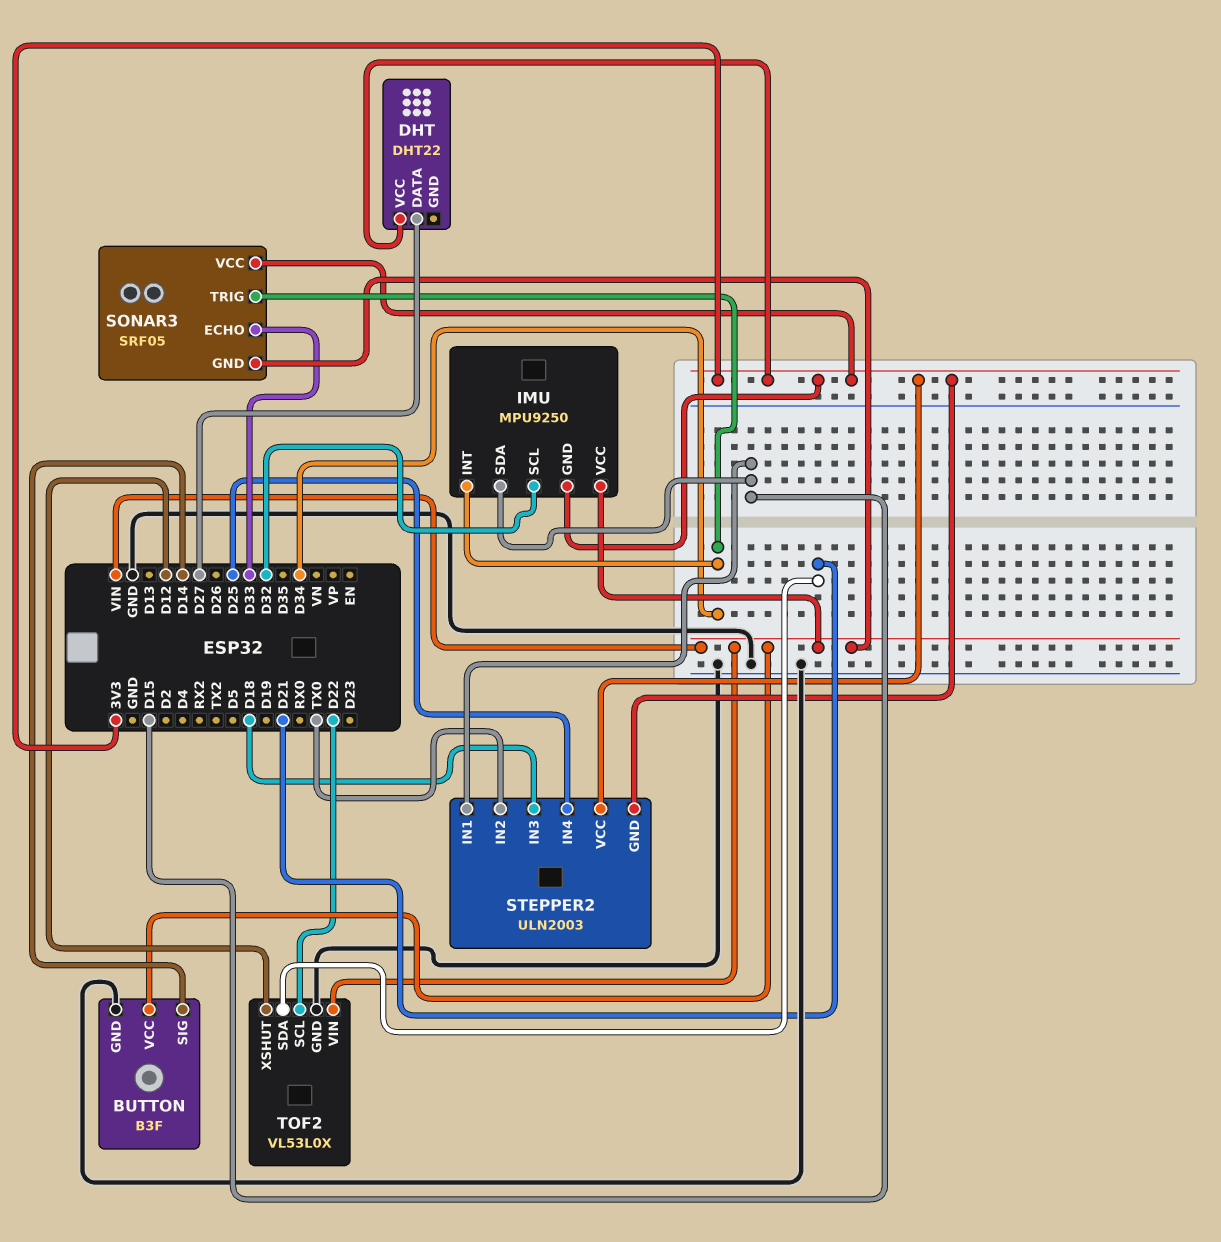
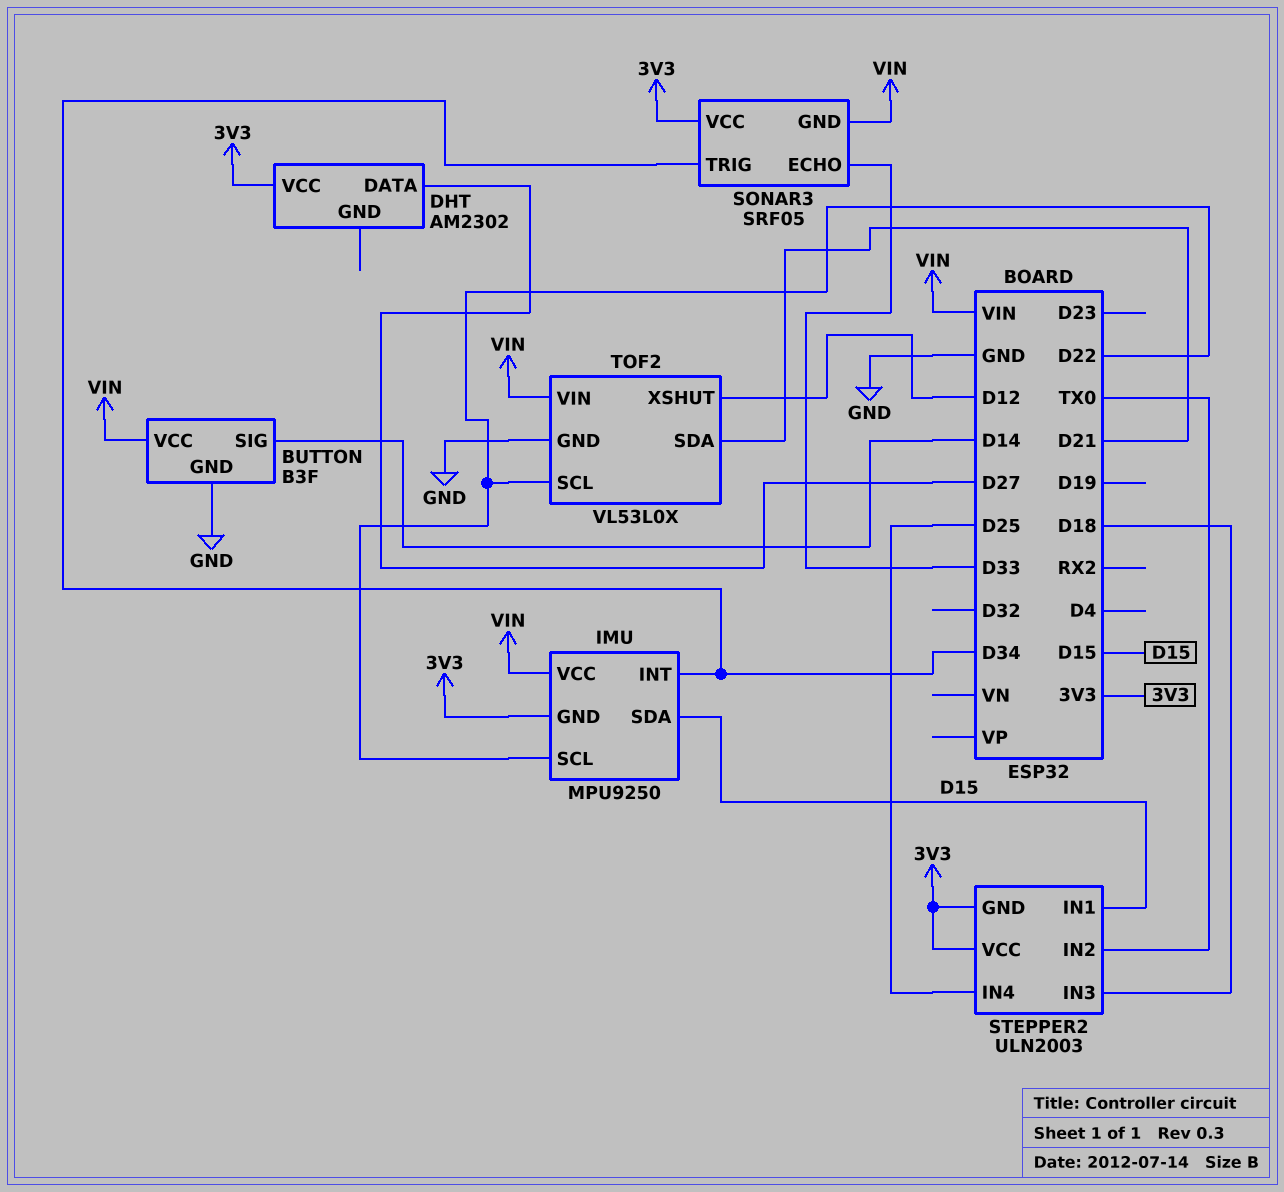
DHT: DHT22 -> AM2302
IMU pin SCL: D32 -> D22

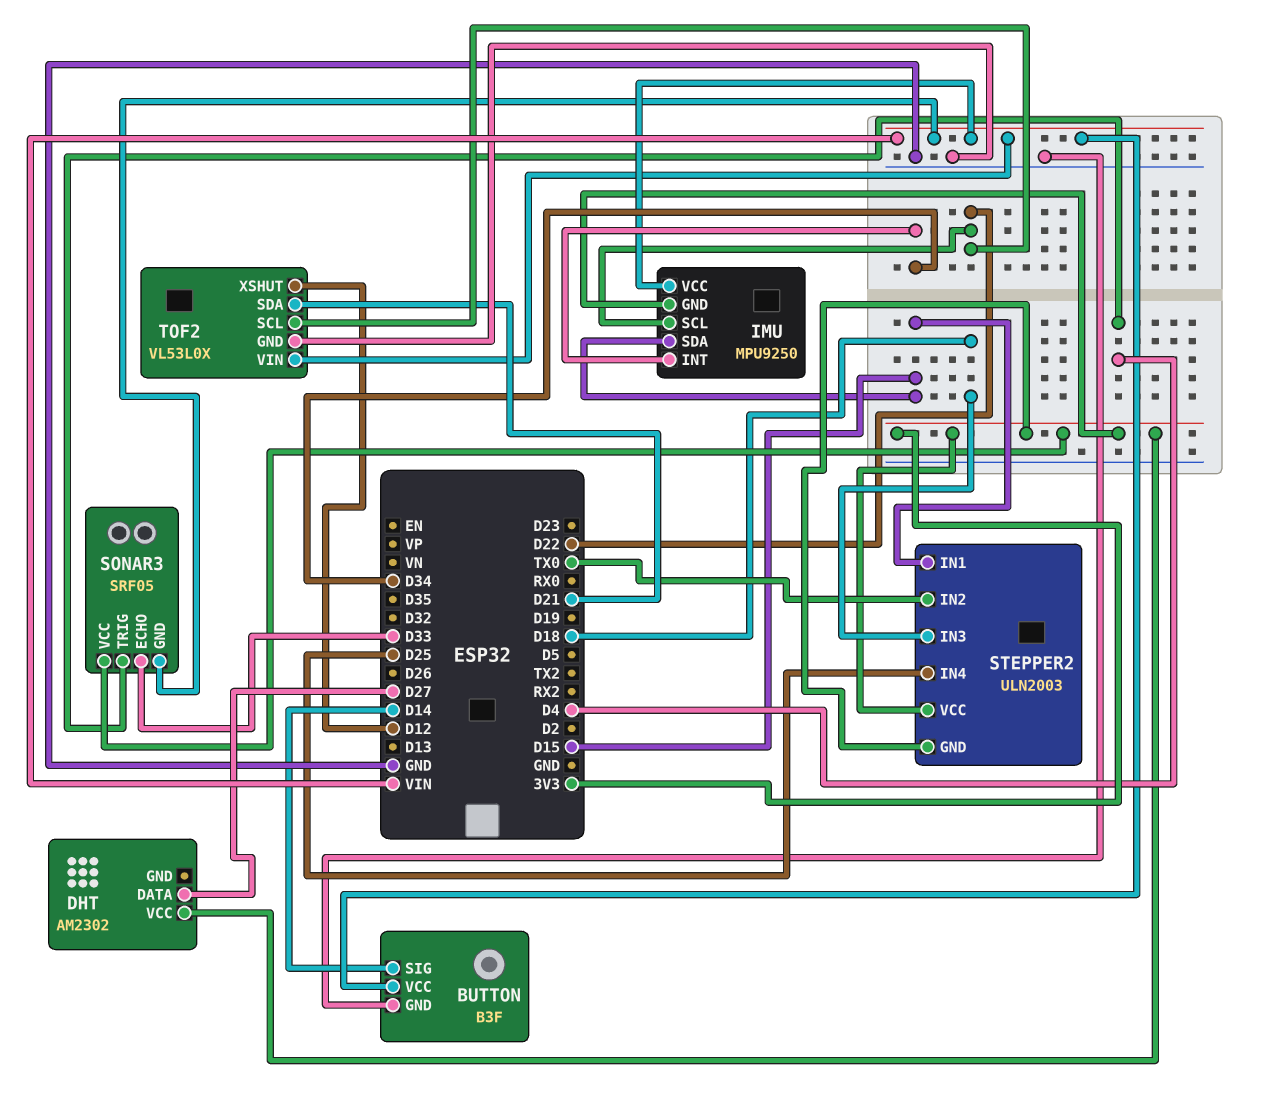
SONAR3 pin TRIG: D34 -> D4

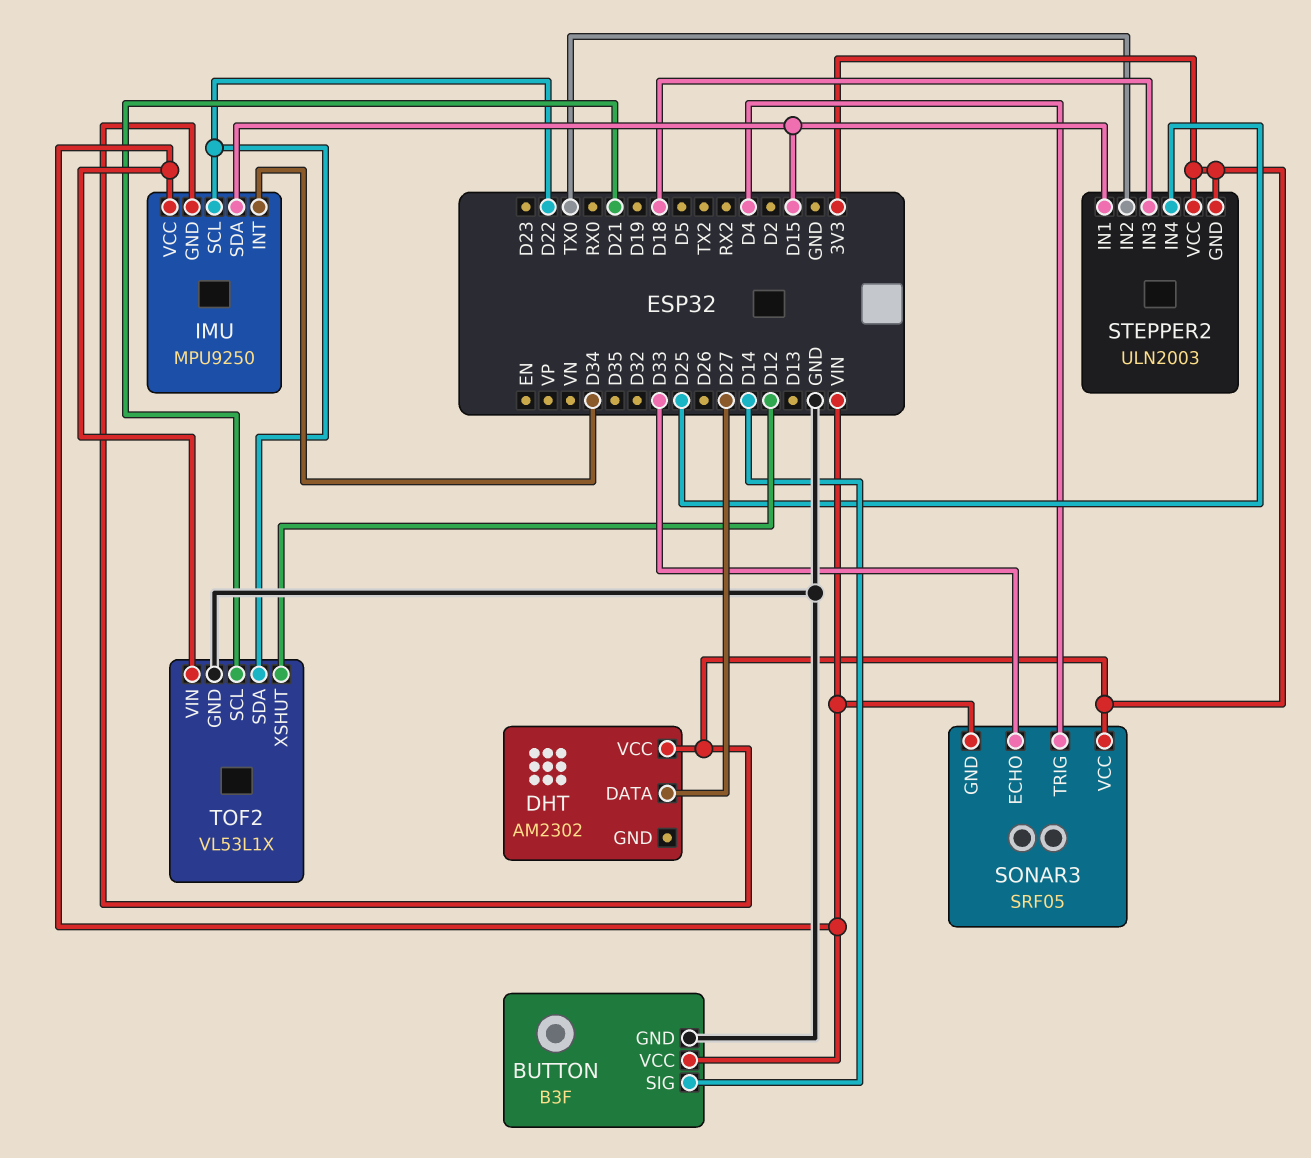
TOF2: VL53L0X -> VL53L1X
TOF2 pin SCL: D22 -> D21
TOF2 pin SDA: D21 -> D22

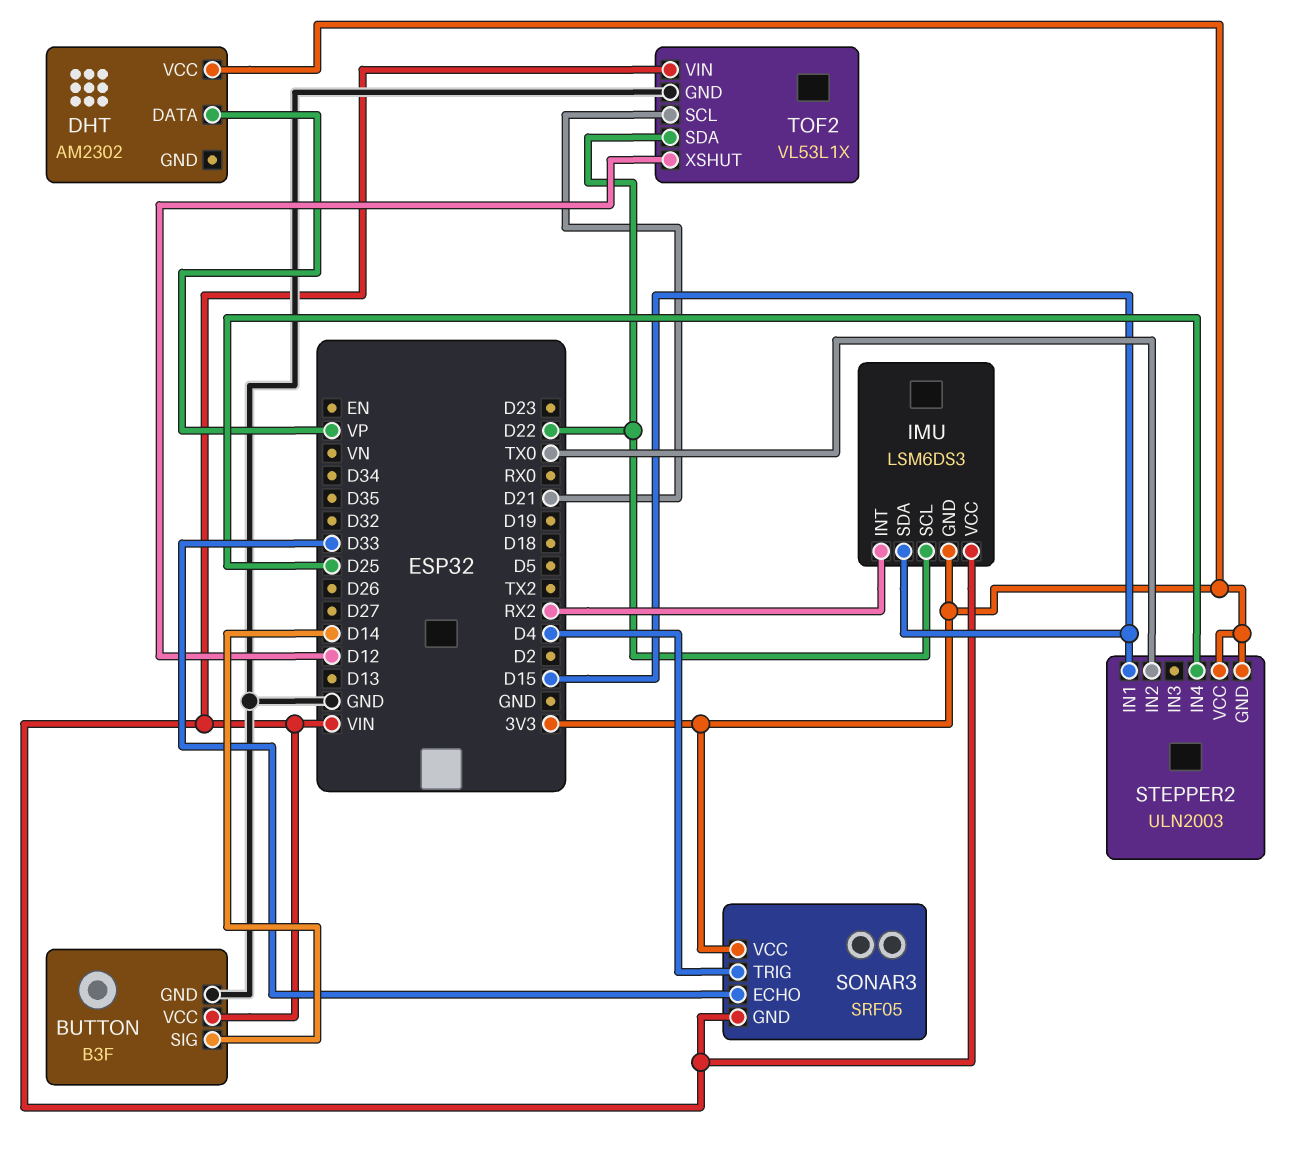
DHT pin DATA: D27 -> VP
IMU: MPU9250 -> LSM6DS3
IMU pin INT: D34 -> RX2
STEPPER2 pin IN3: D18 -> none

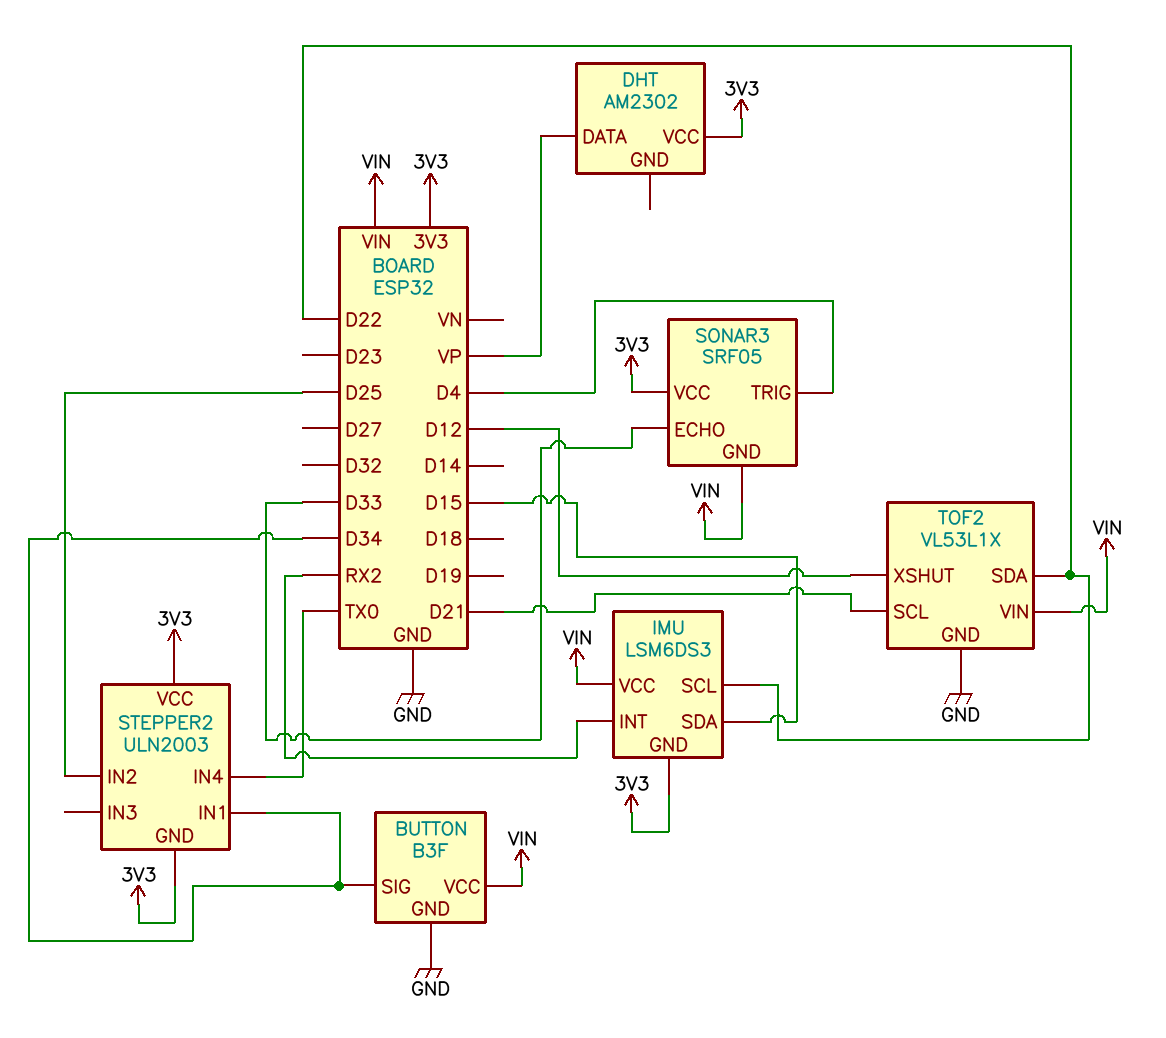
BUTTON pin SIG: D14 -> D34
STEPPER2 pin IN1: D15 -> D34
STEPPER2 pin IN2: TX0 -> D25
STEPPER2 pin IN4: D25 -> TX0

